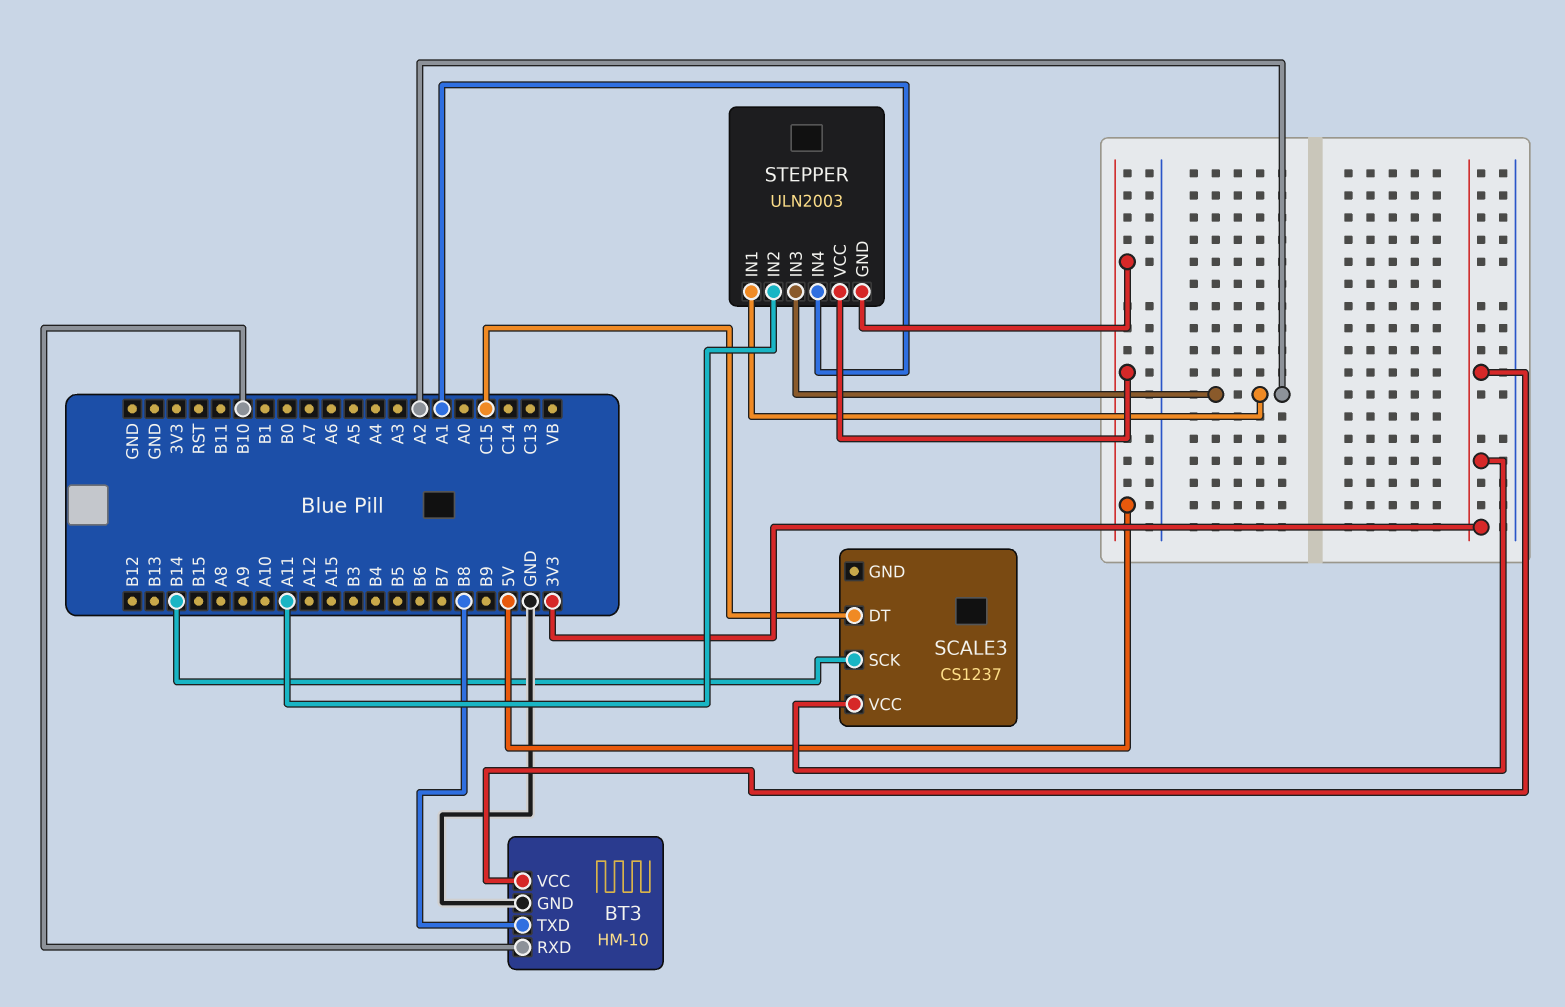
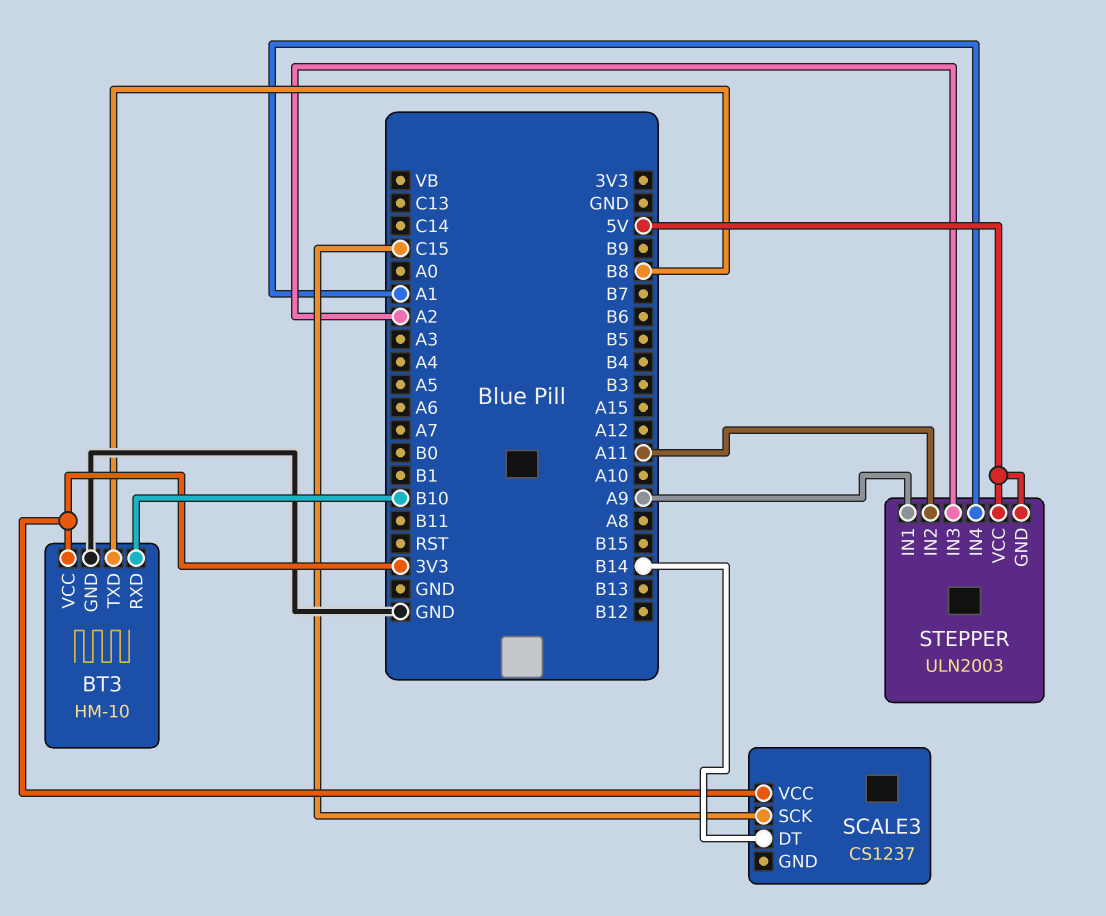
SCALE3 pin DT: C15 -> B14
SCALE3 pin SCK: B14 -> C15
STEPPER pin IN1: A2 -> A9

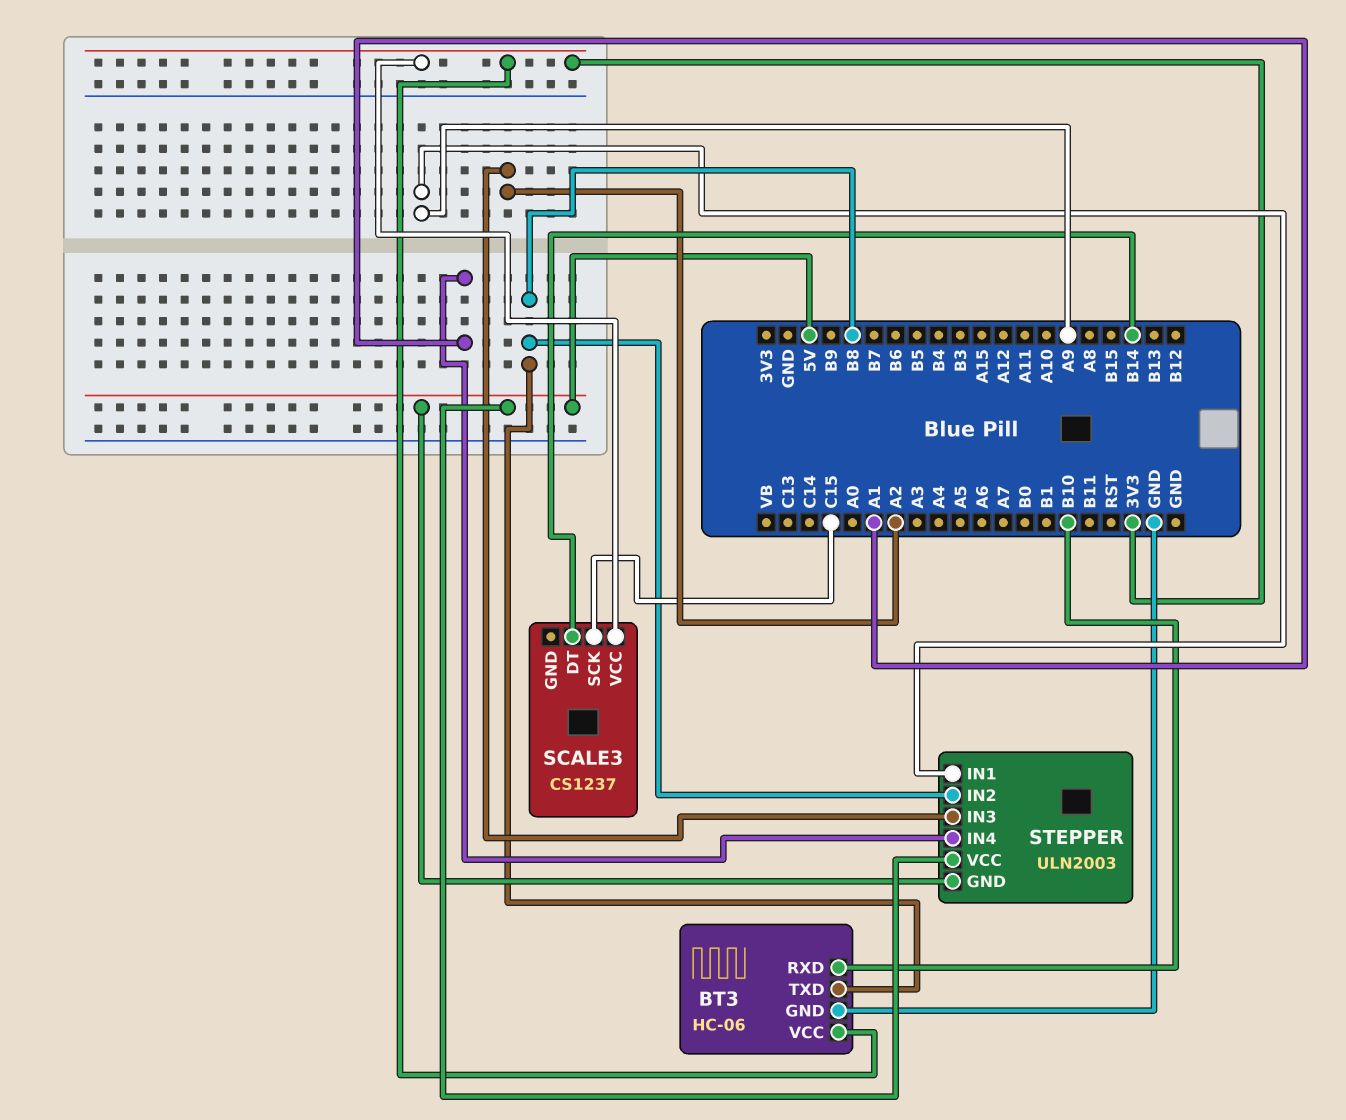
BT3: HM-10 -> HC-06
STEPPER pin IN2: A11 -> B8

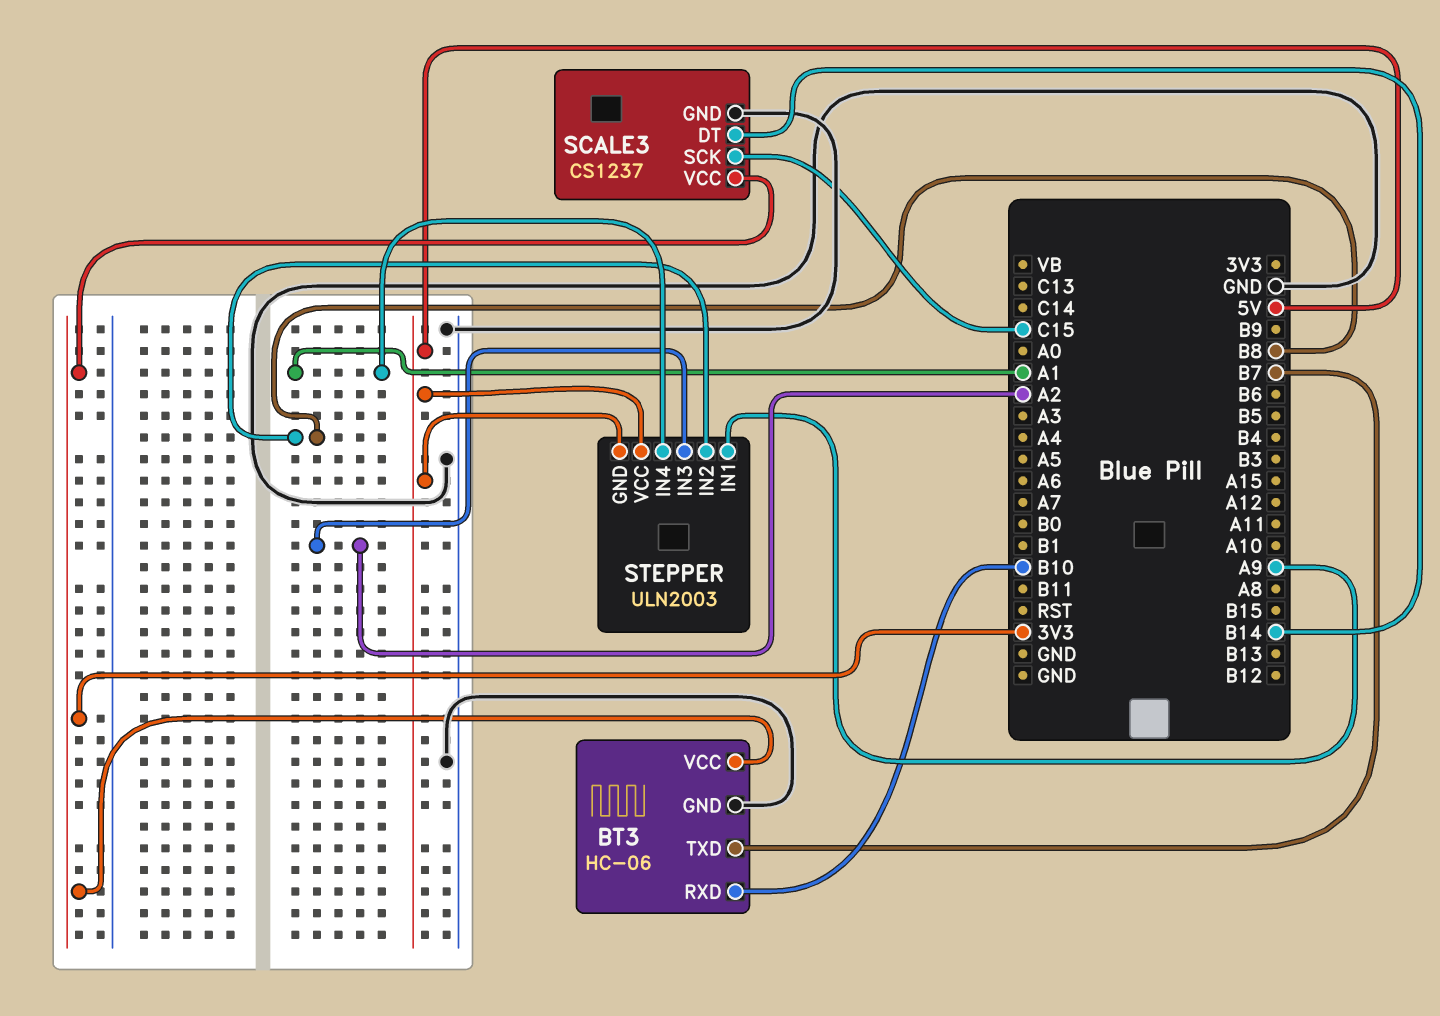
BT3 pin TXD: B8 -> B7
SCALE3 pin GND: none -> GND

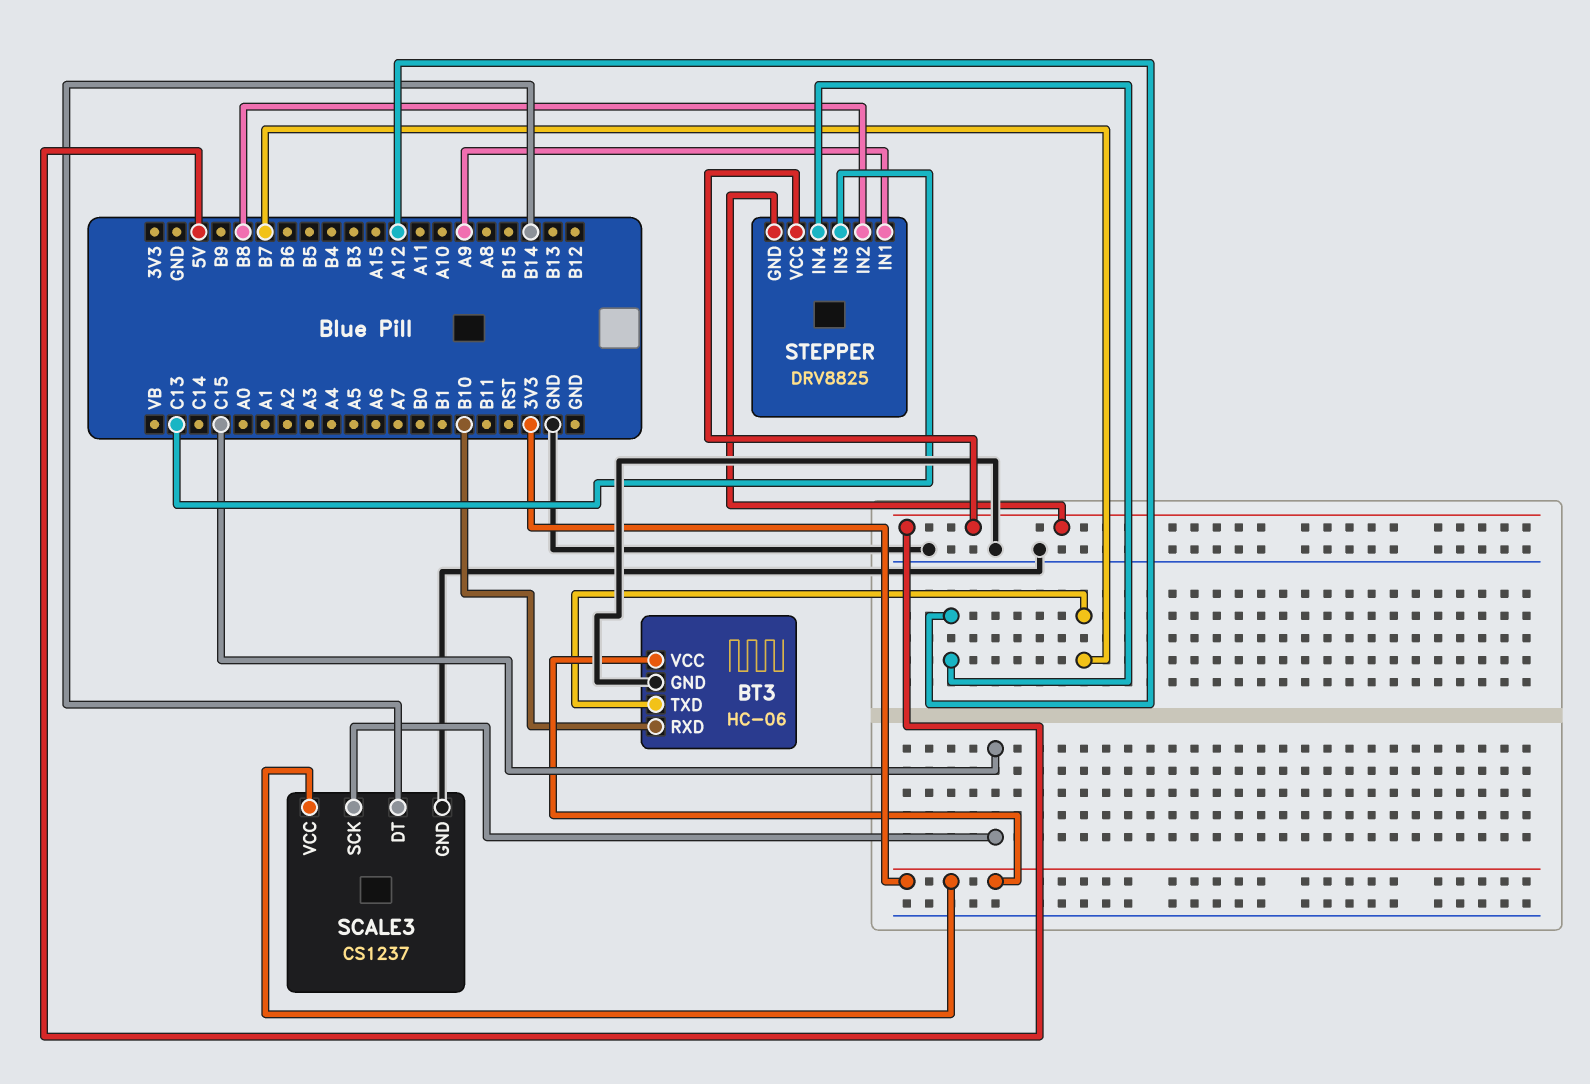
STEPPER: ULN2003 -> DRV8825
STEPPER pin IN3: A2 -> C13
STEPPER pin IN4: A1 -> A12

